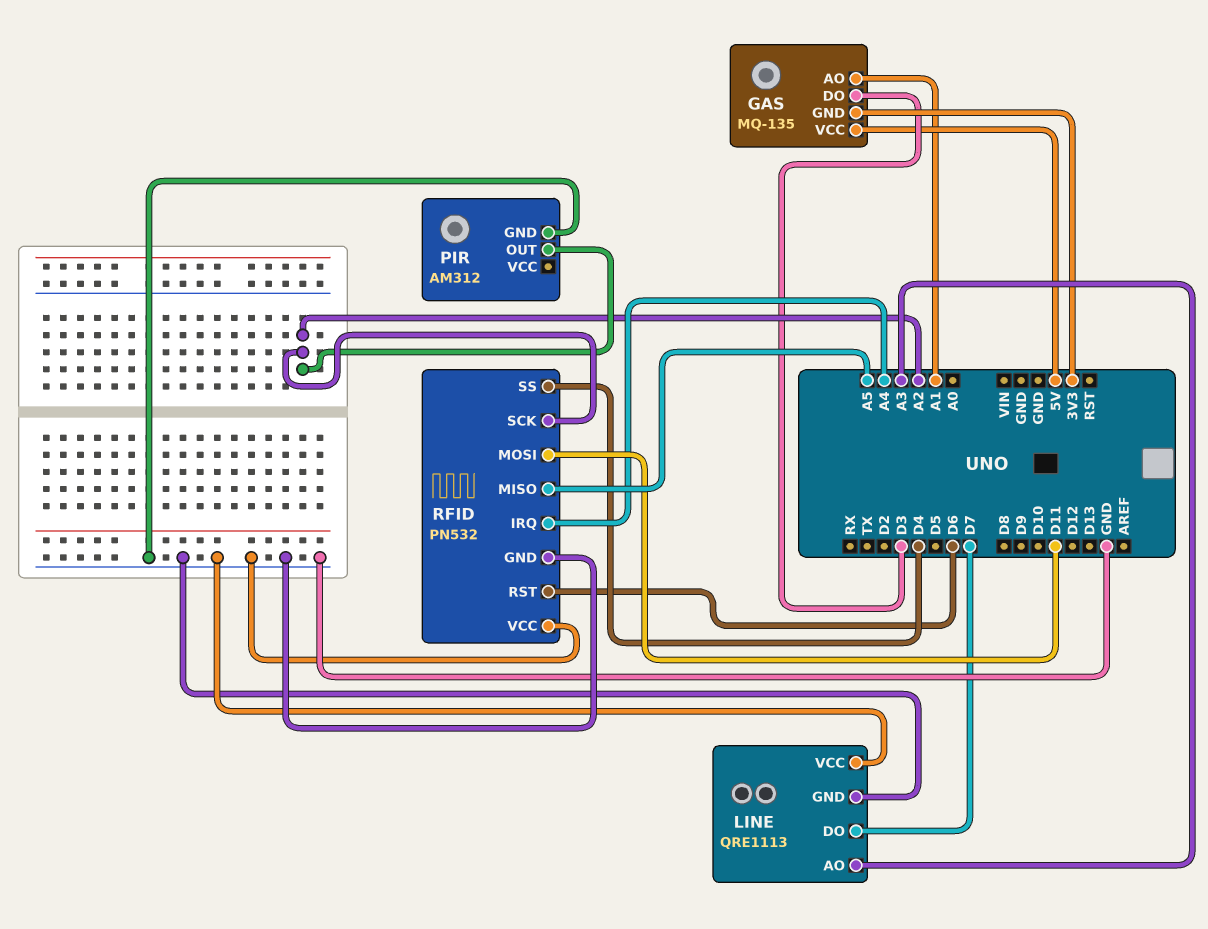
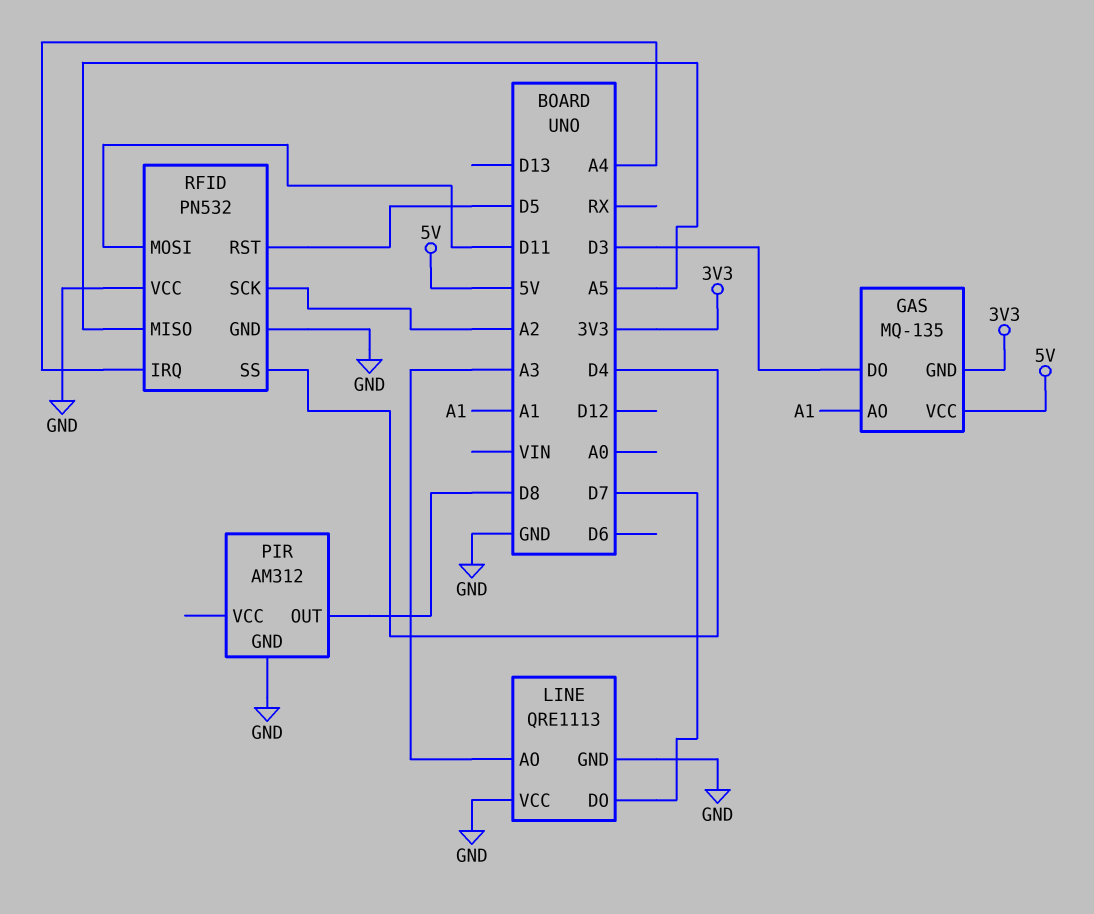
PIR pin OUT: A2 -> D8
RFID pin RST: D6 -> D5

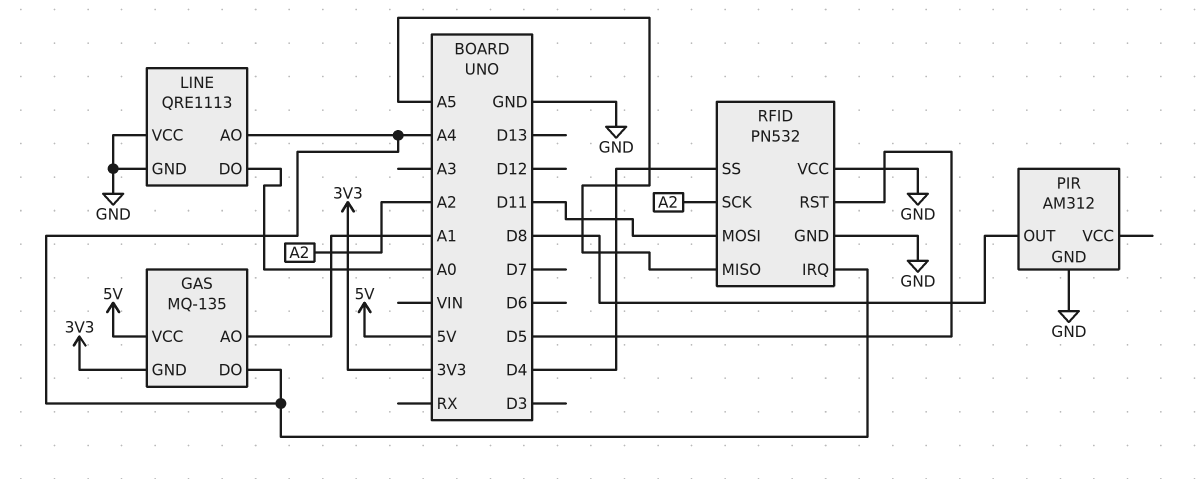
GAS pin DO: D3 -> A4
LINE pin AO: A3 -> A4
LINE pin DO: D7 -> A0

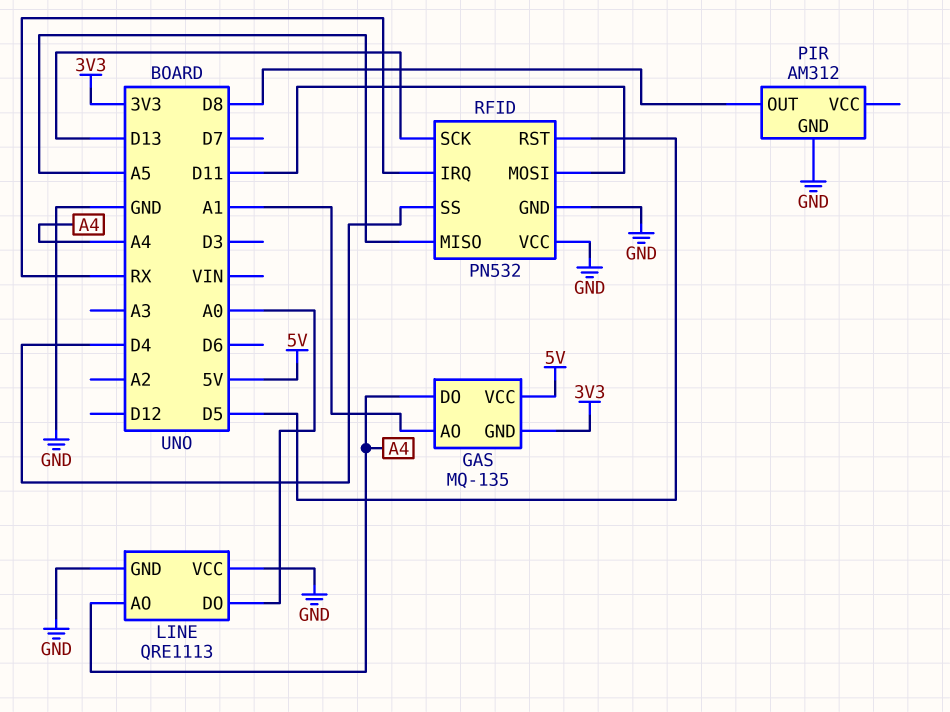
RFID pin IRQ: A4 -> RX
RFID pin SCK: A2 -> D13

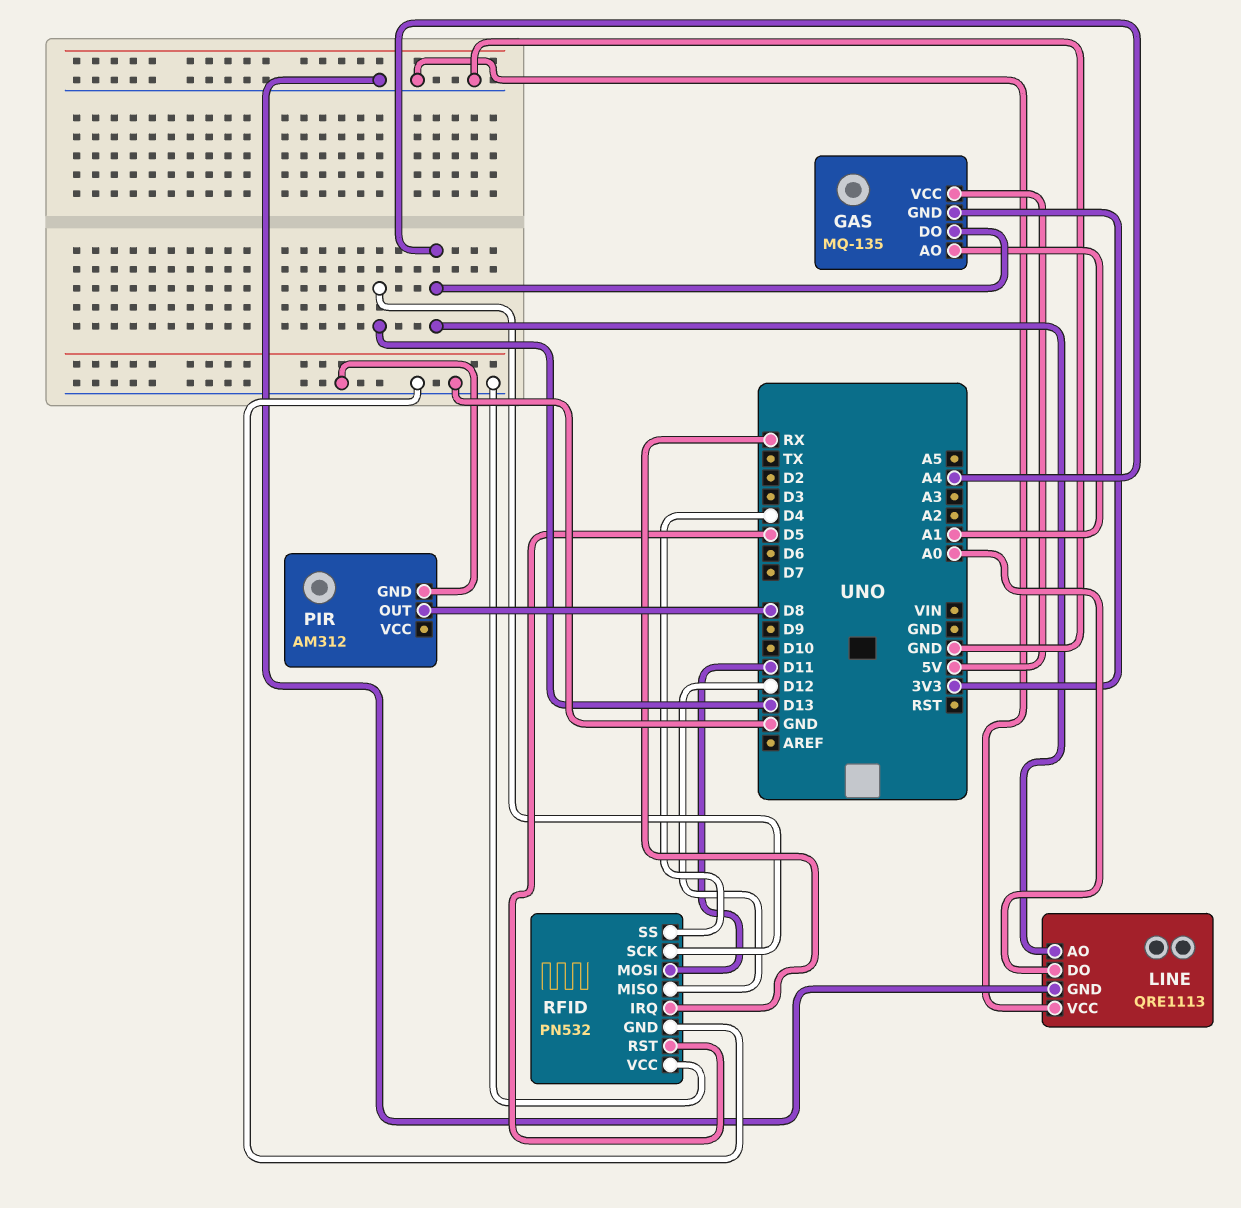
RFID pin MISO: A5 -> D12

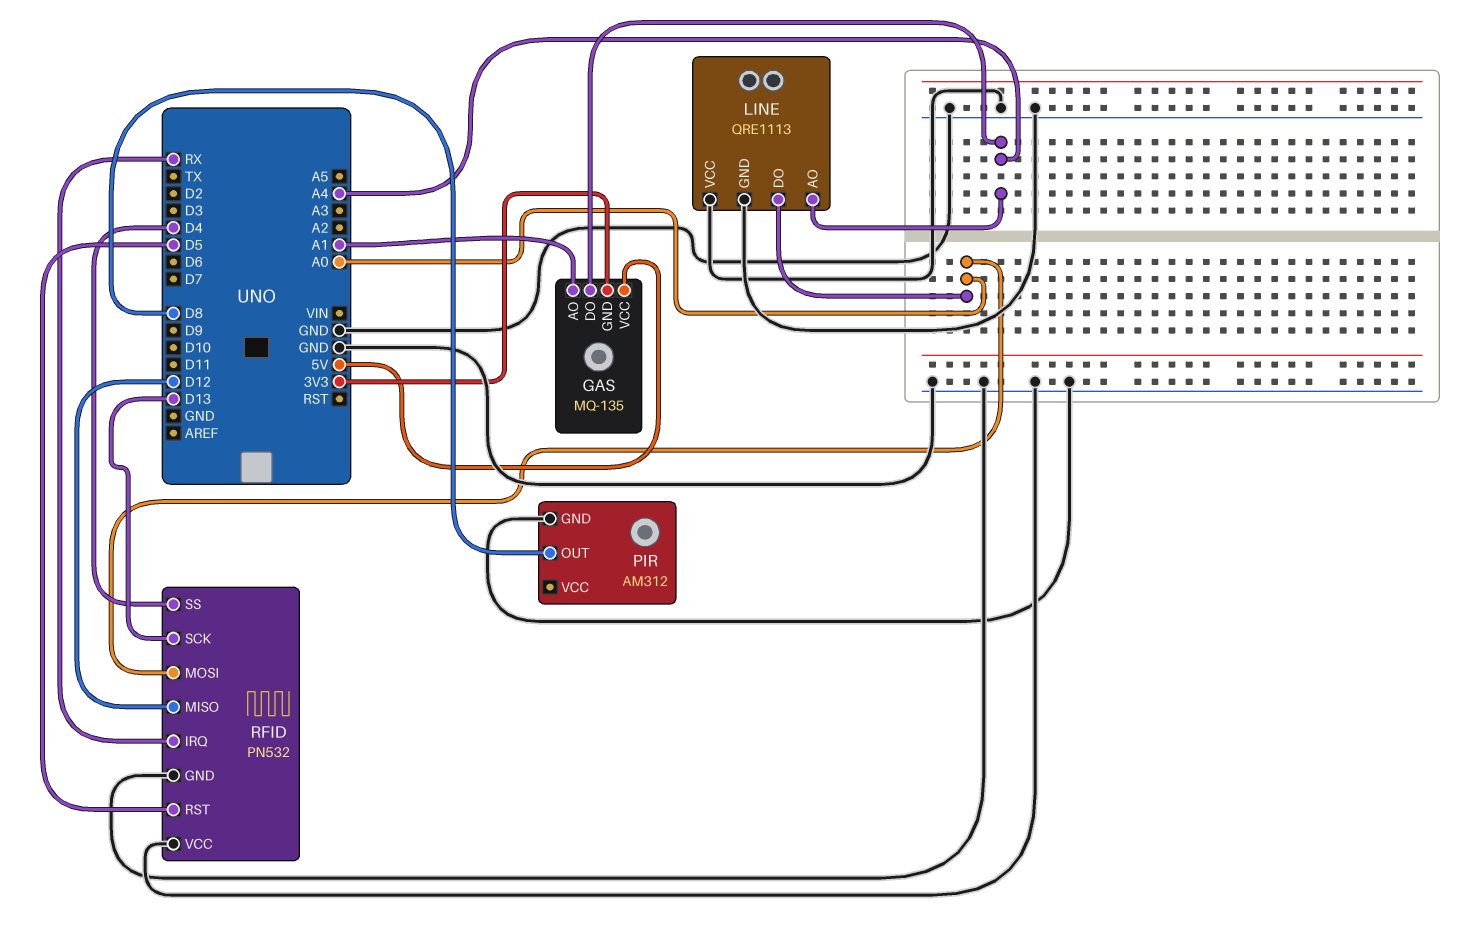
RFID pin MOSI: D11 -> A0

